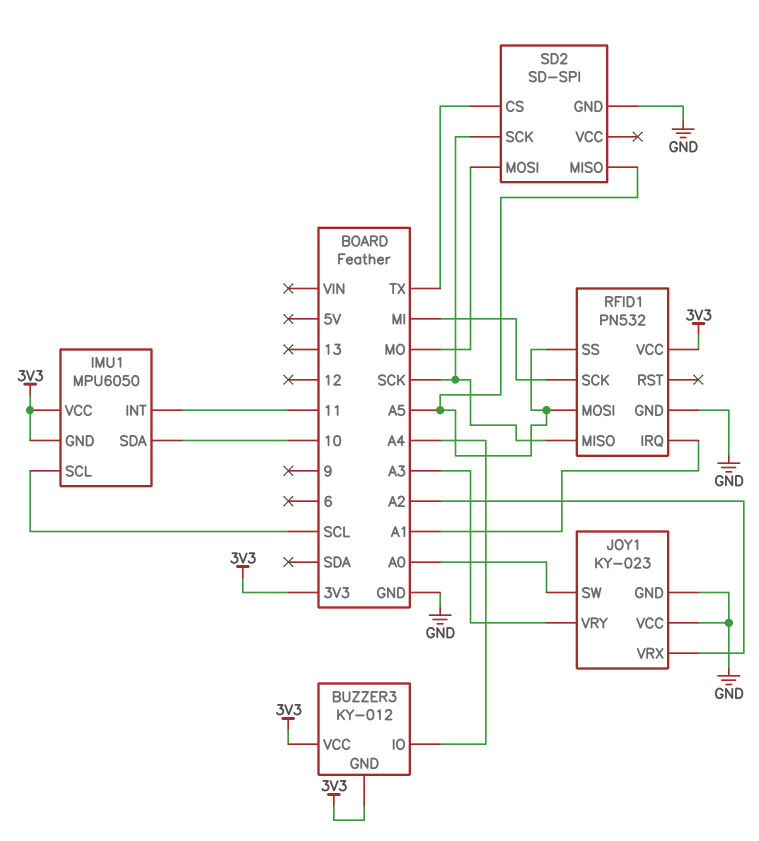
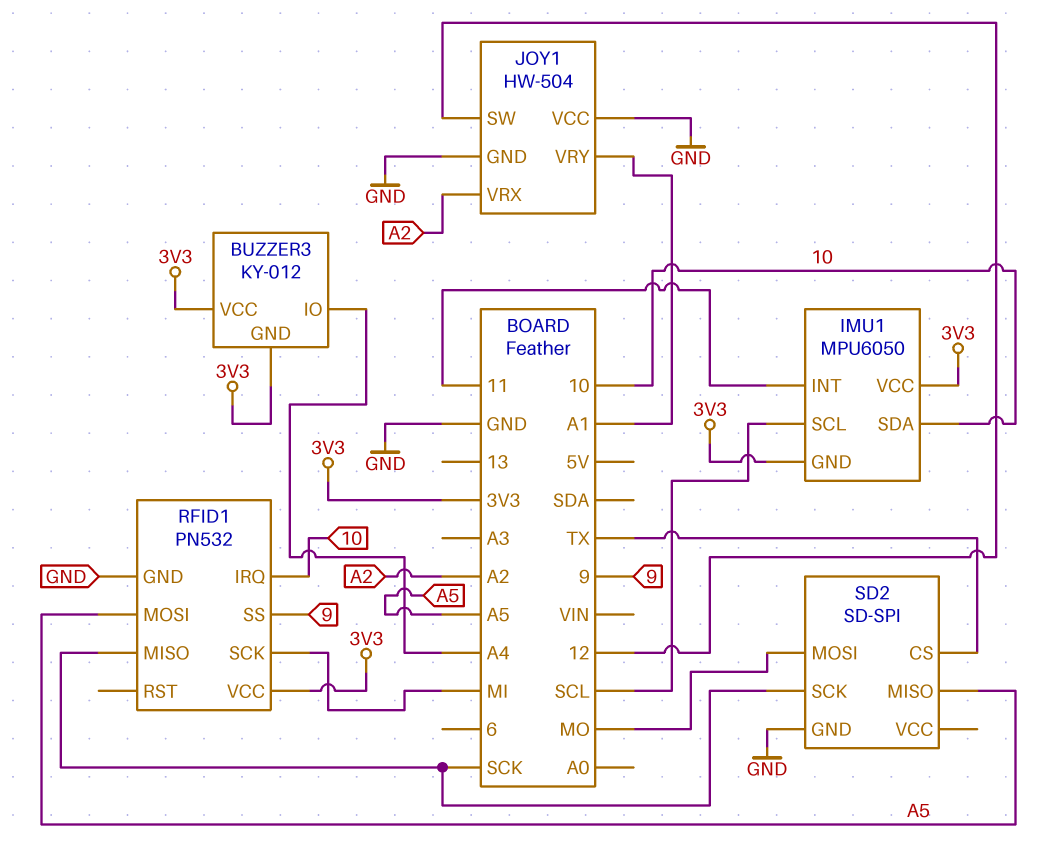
JOY1: KY-023 -> HW-504
JOY1 pin SW: A0 -> 12
JOY1 pin VRY: A3 -> A1
RFID1 pin IRQ: A1 -> 10
RFID1 pin SS: A5 -> 9

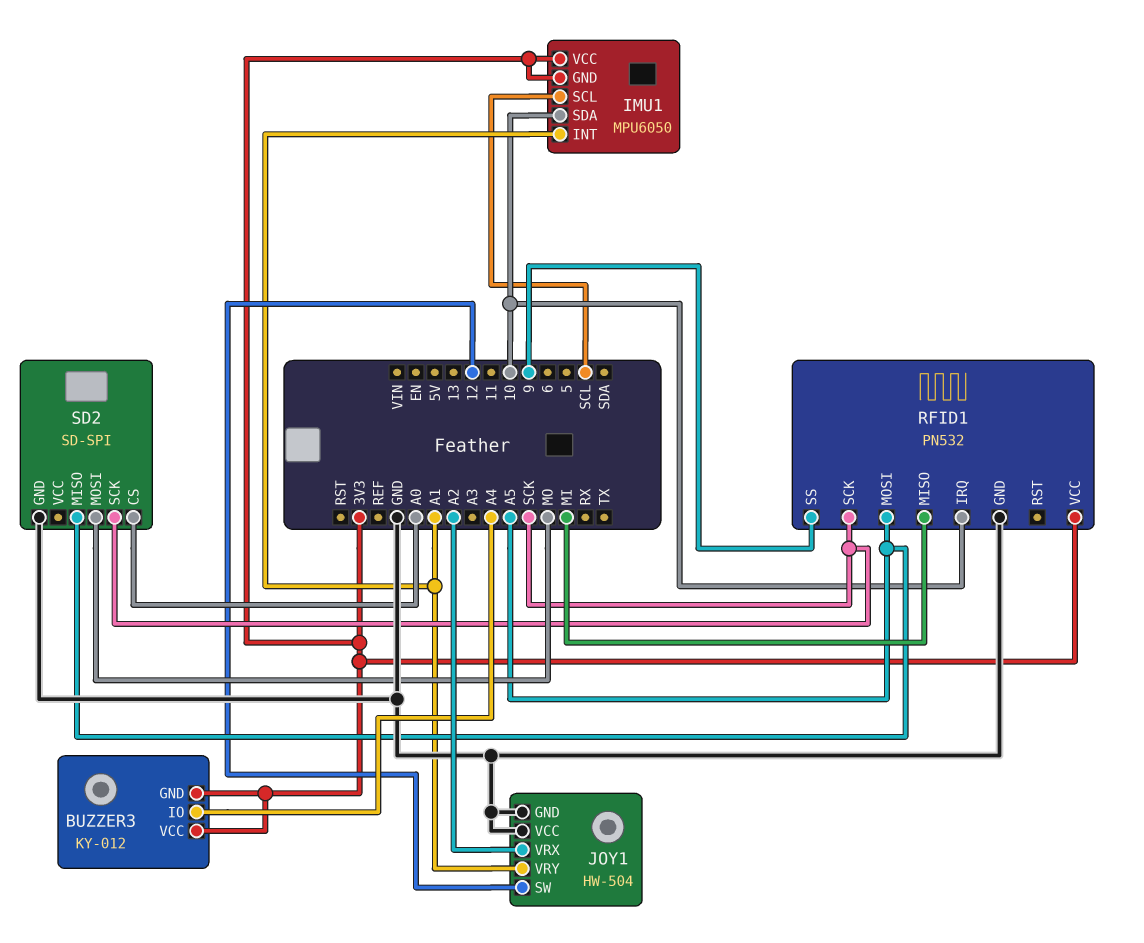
IMU1 pin INT: 11 -> A1
RFID1 pin MISO: SCK -> MI
RFID1 pin SCK: MI -> SCK
SD2 pin CS: TX -> A0

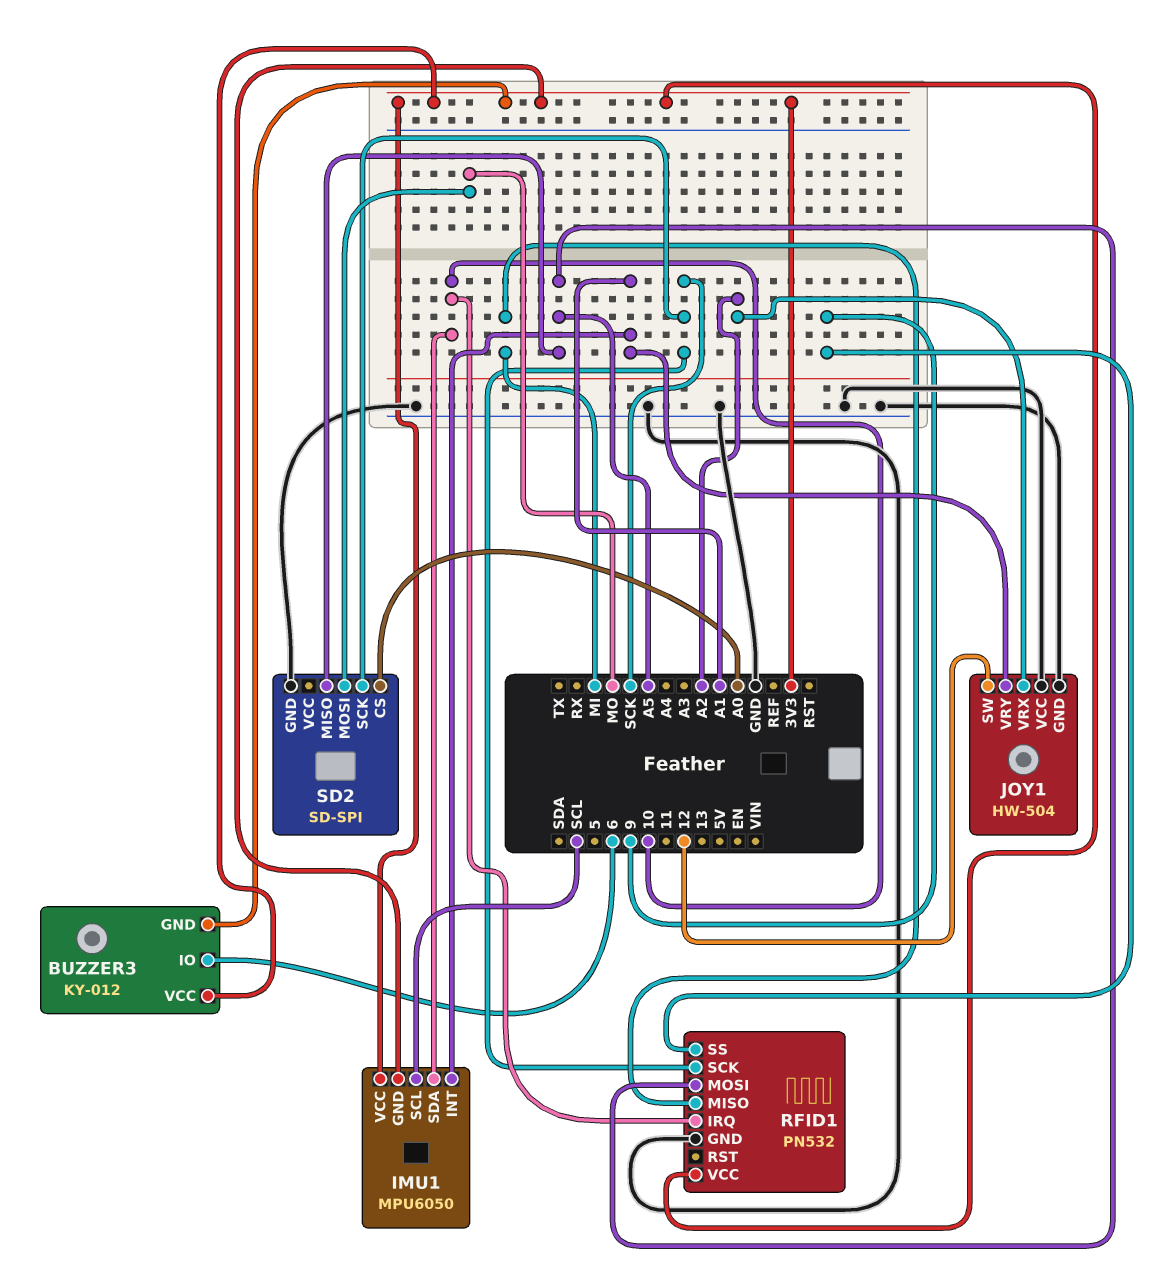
BUZZER3 pin IO: A4 -> 6

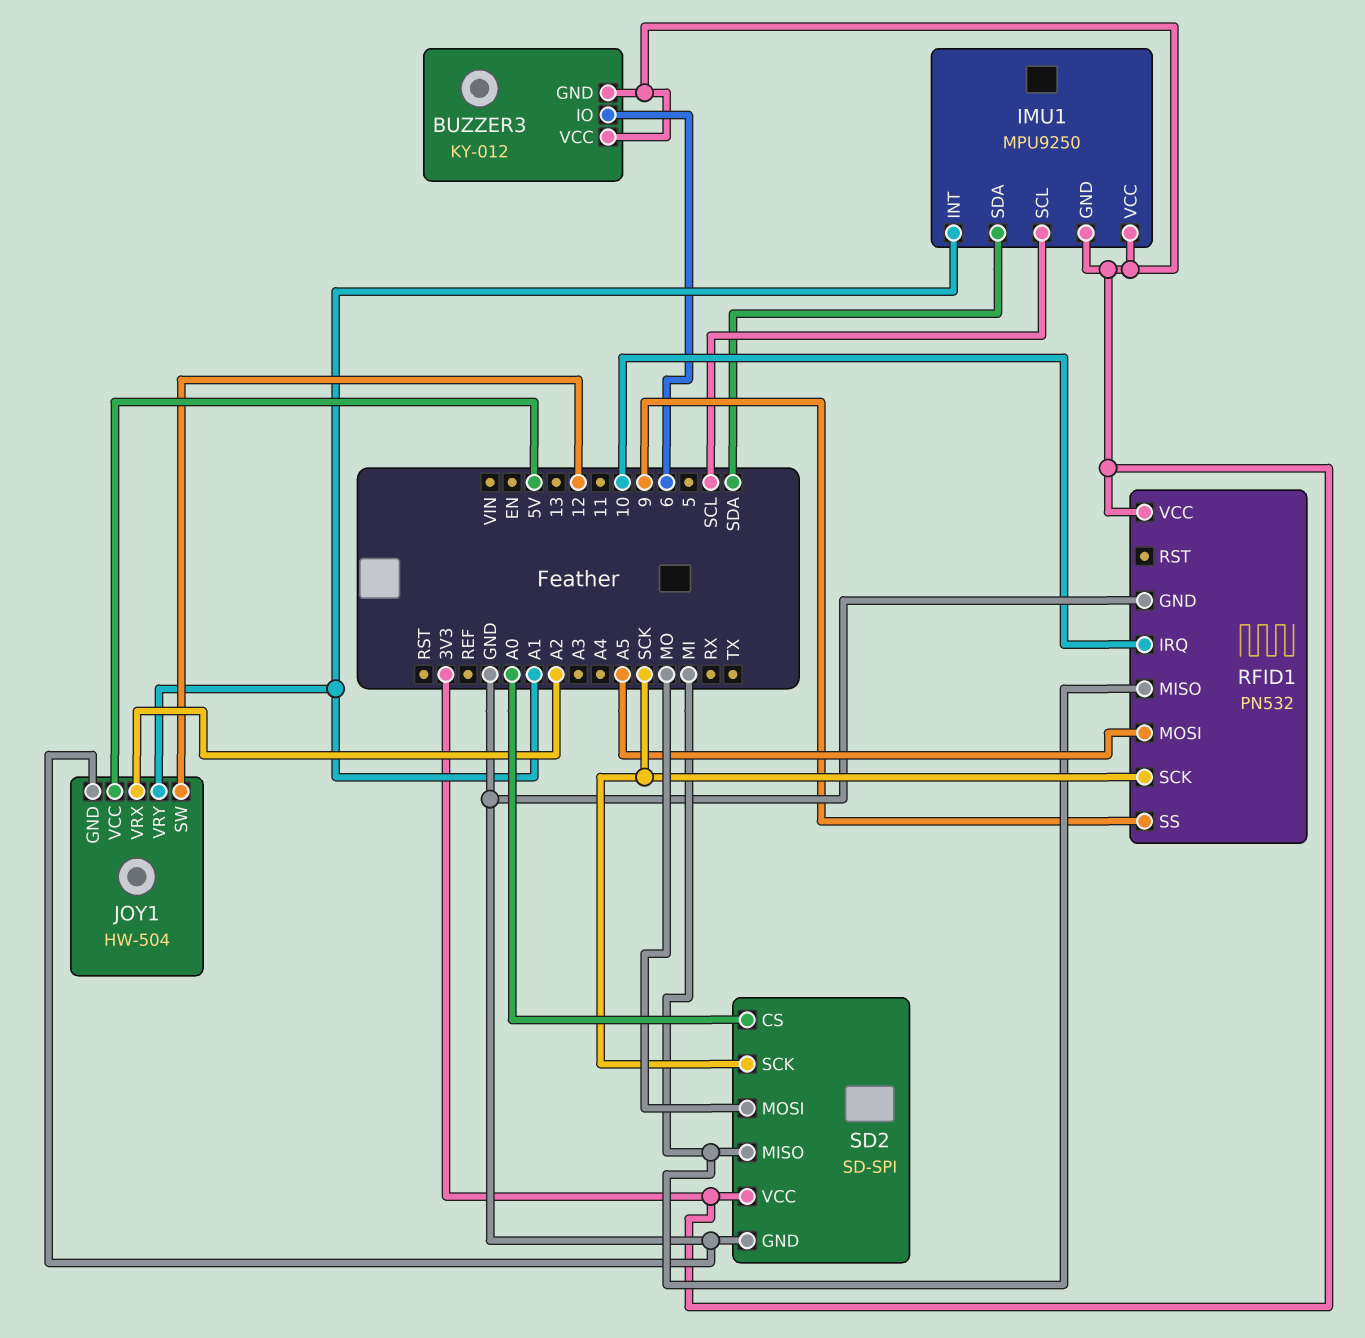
IMU1: MPU6050 -> MPU9250
IMU1 pin SDA: 10 -> SDA
JOY1 pin VCC: GND -> 5V
SD2 pin MISO: A5 -> MI
SD2 pin VCC: none -> 3V3

